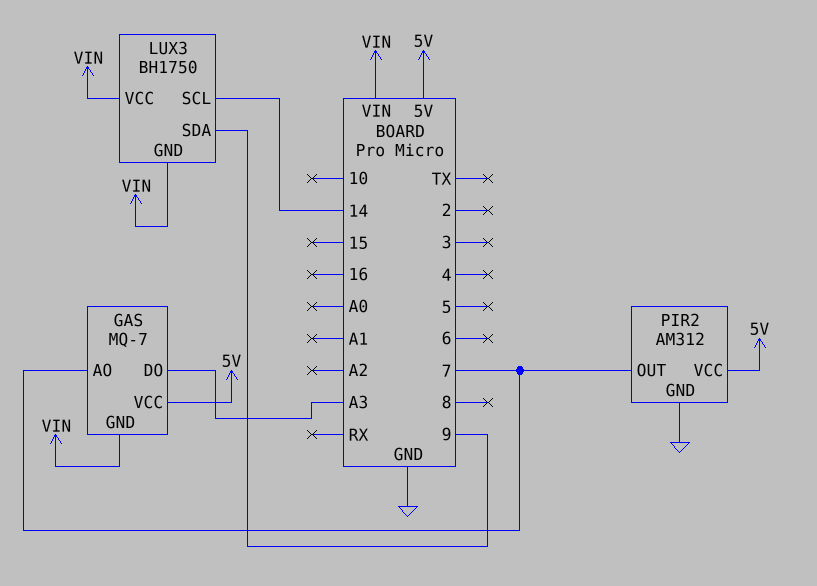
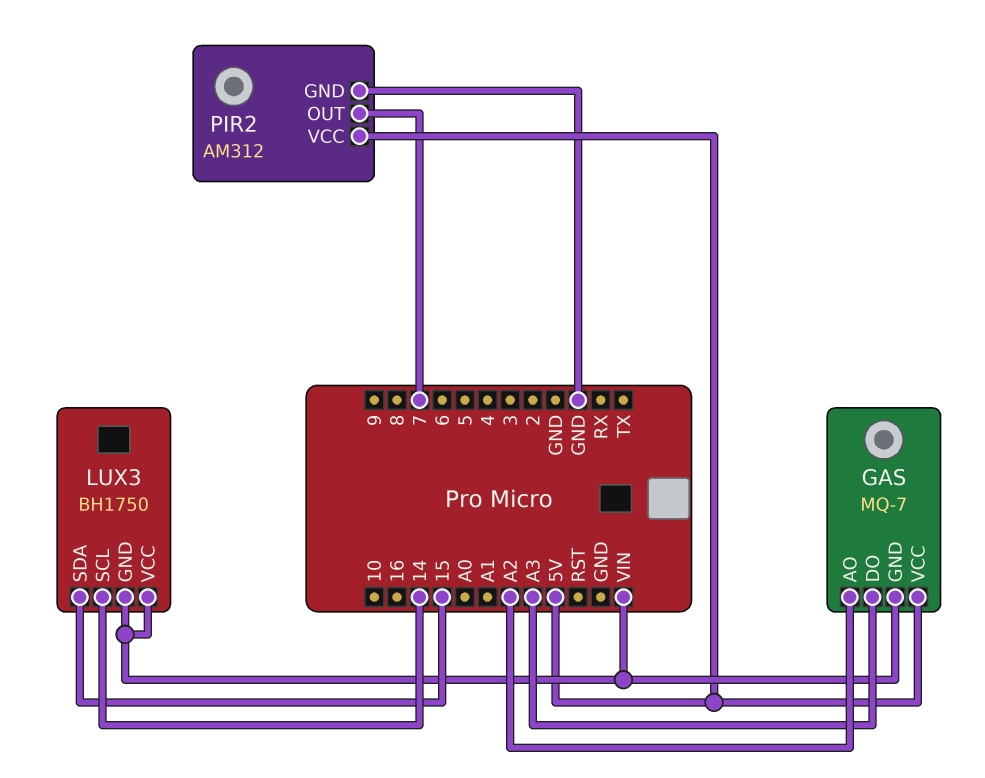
GAS pin AO: 7 -> A2
LUX3 pin SDA: 9 -> 15

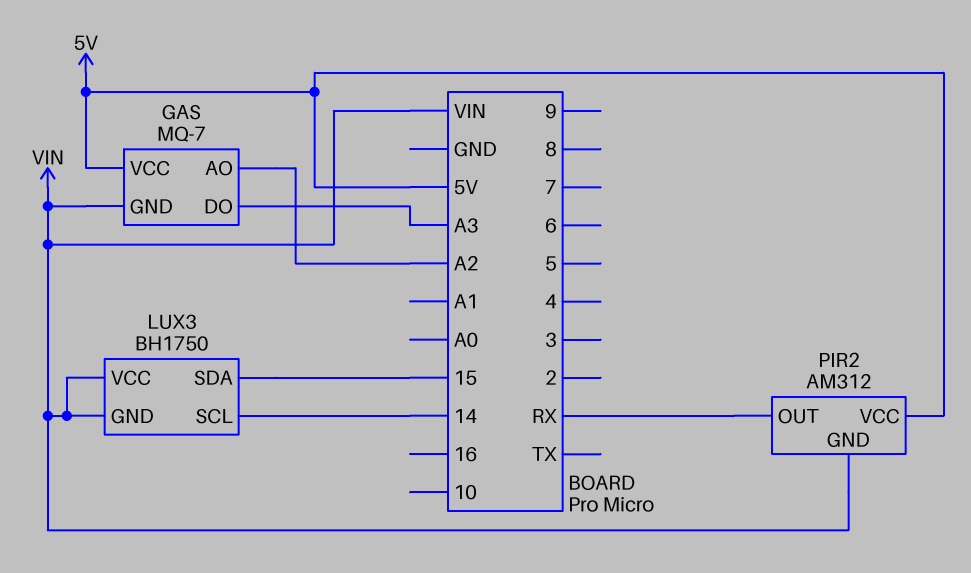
PIR2 pin GND: GND -> VIN
PIR2 pin OUT: 7 -> RX

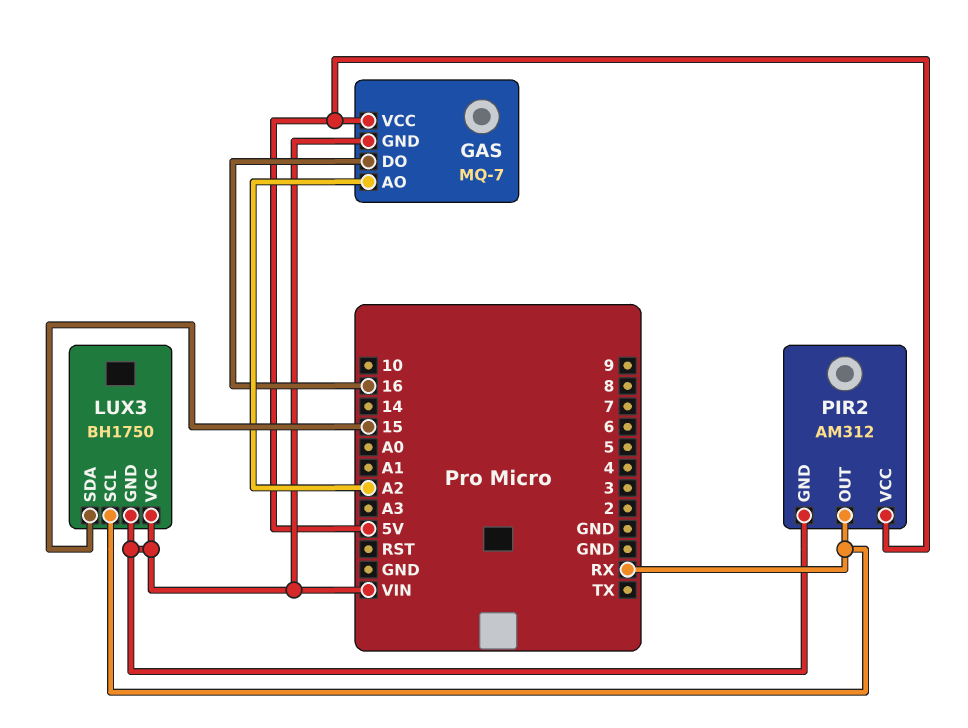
GAS pin DO: A3 -> 16
LUX3 pin SCL: 14 -> RX

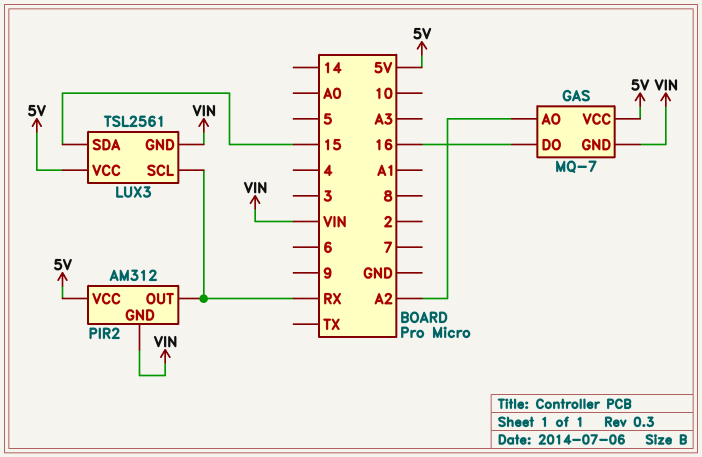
LUX3: BH1750 -> TSL2561
LUX3 pin VCC: VIN -> 5V

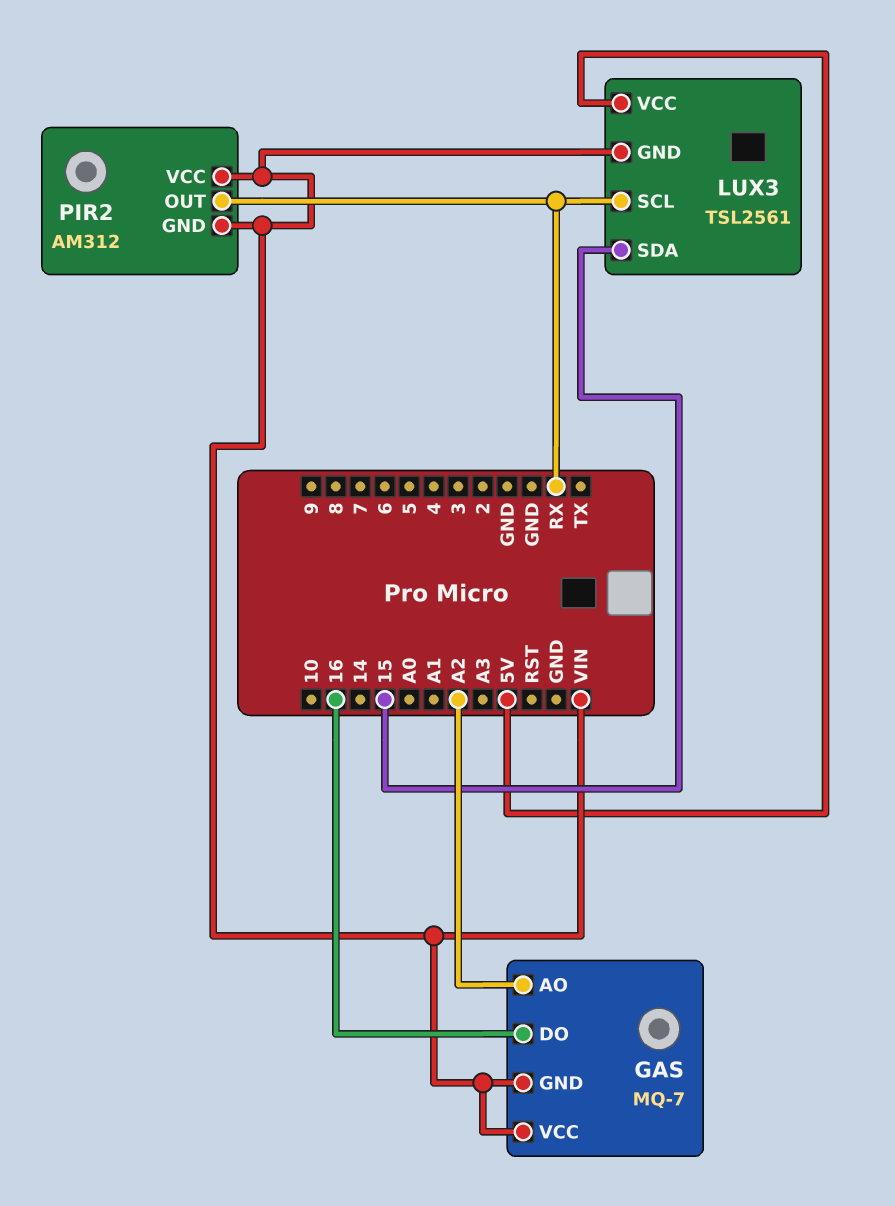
GAS pin VCC: 5V -> VIN
PIR2 pin VCC: 5V -> VIN

